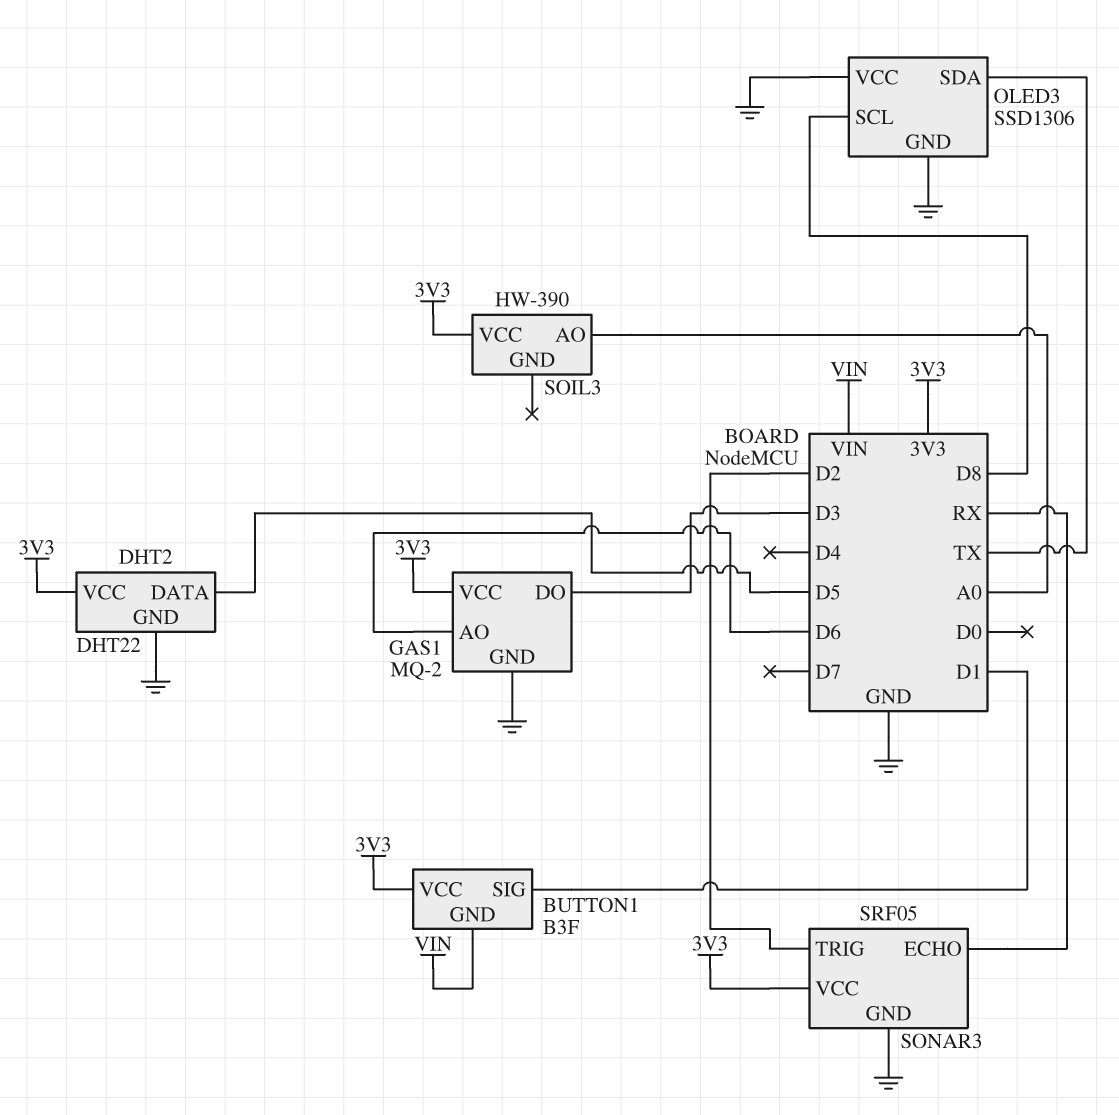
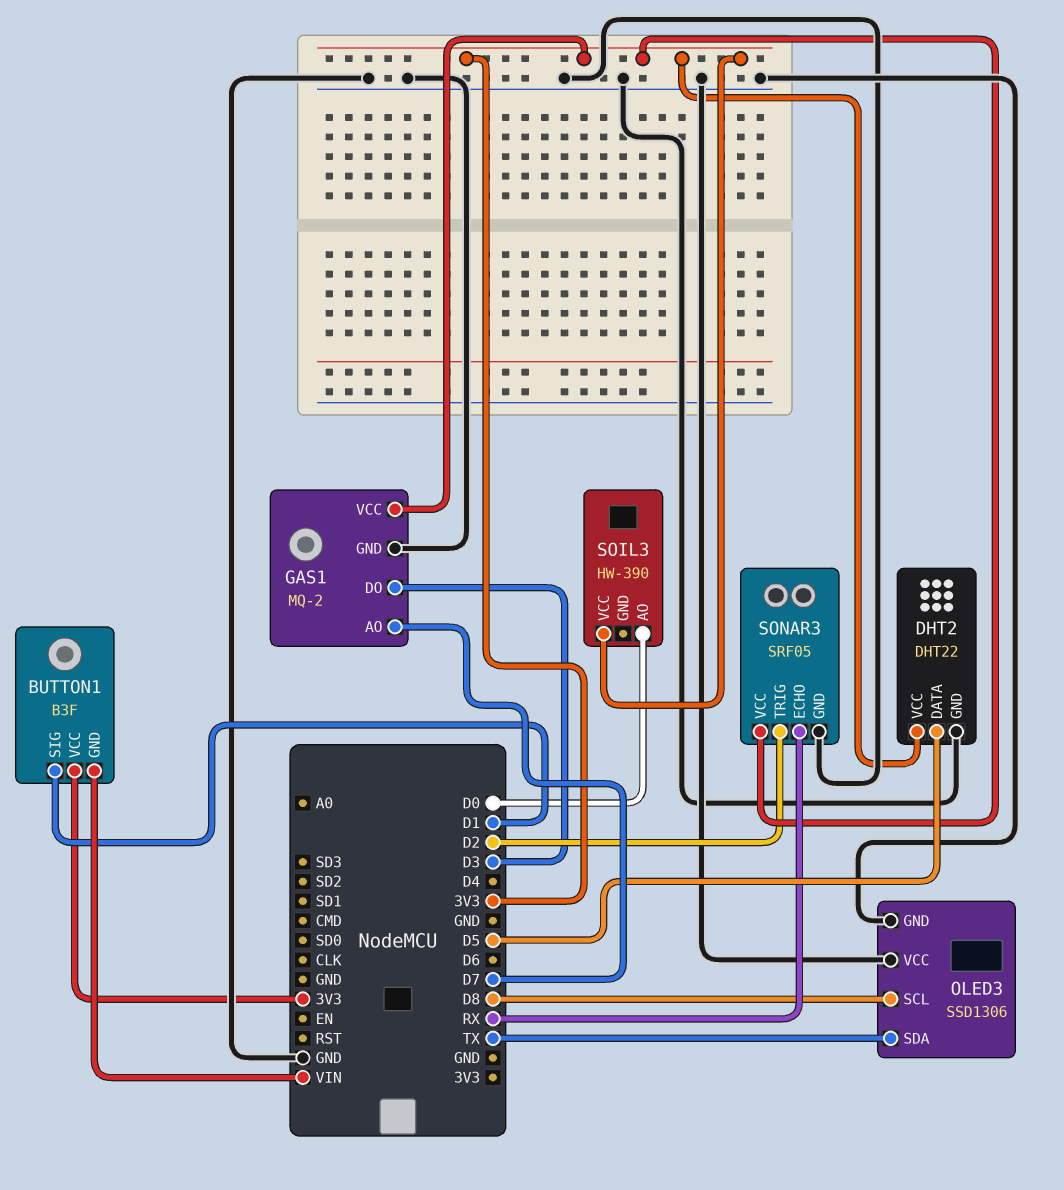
GAS1 pin AO: D6 -> D7
SOIL3 pin AO: A0 -> D0

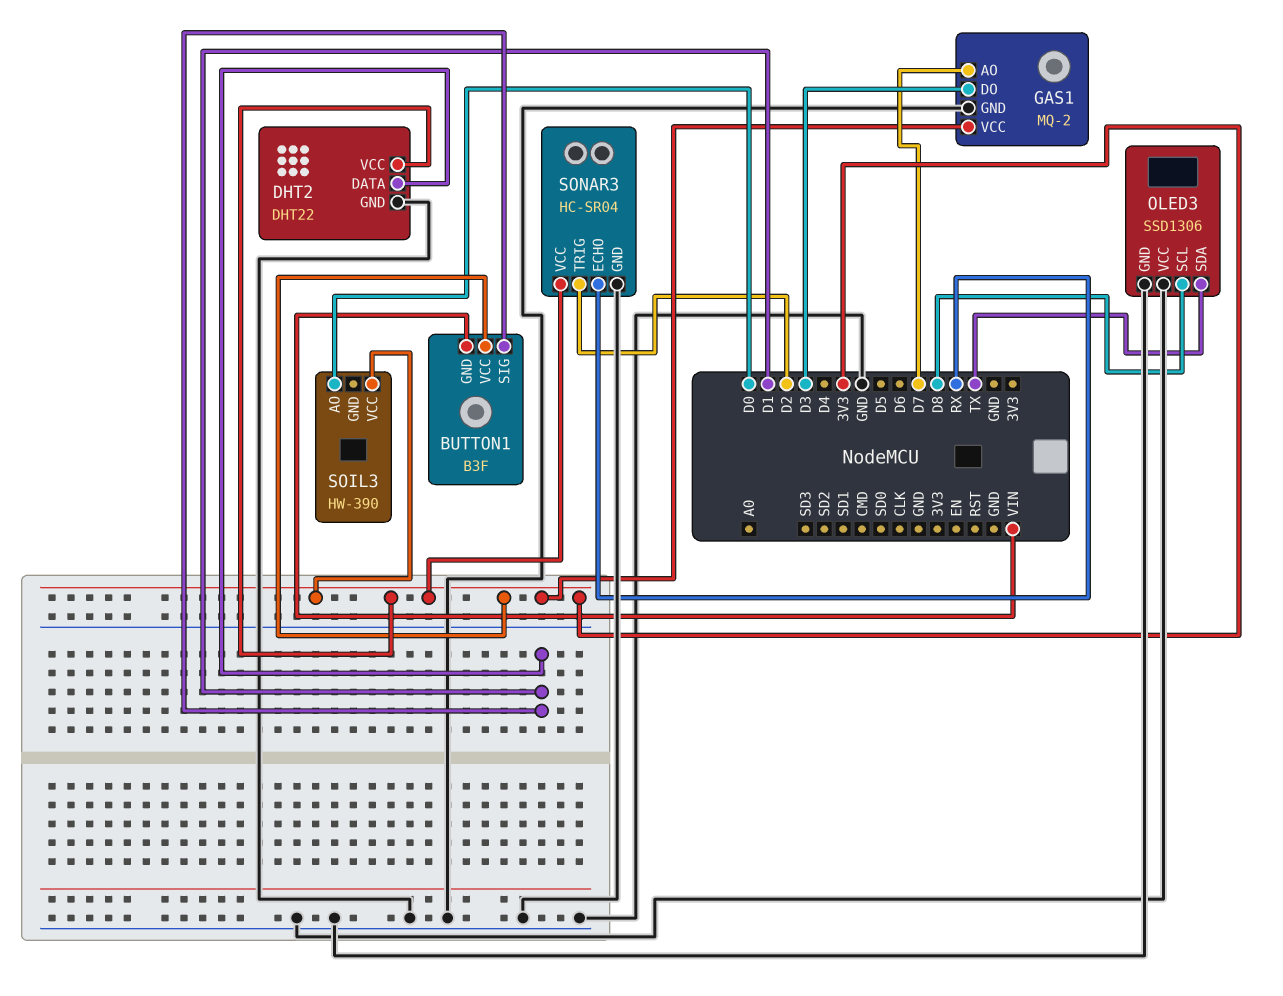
DHT2 pin DATA: D5 -> D1
SONAR3: SRF05 -> HC-SR04

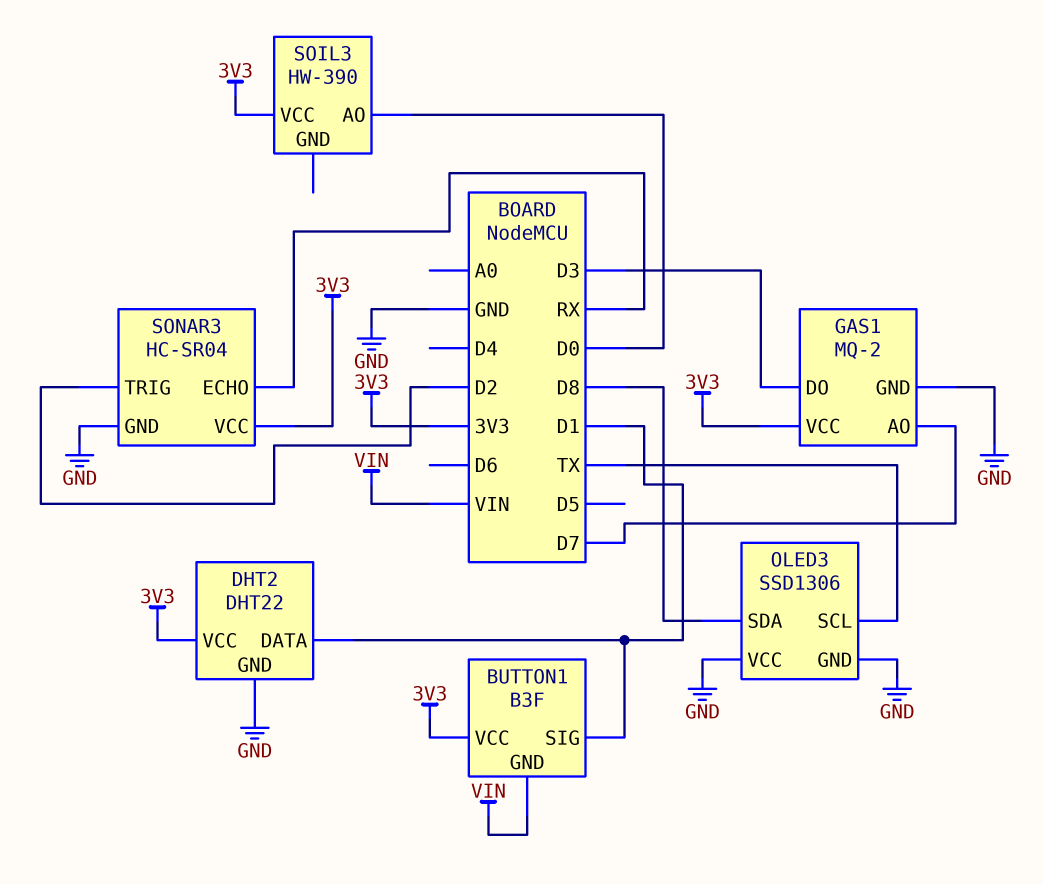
OLED3 pin SCL: D8 -> TX
OLED3 pin SDA: TX -> D8

